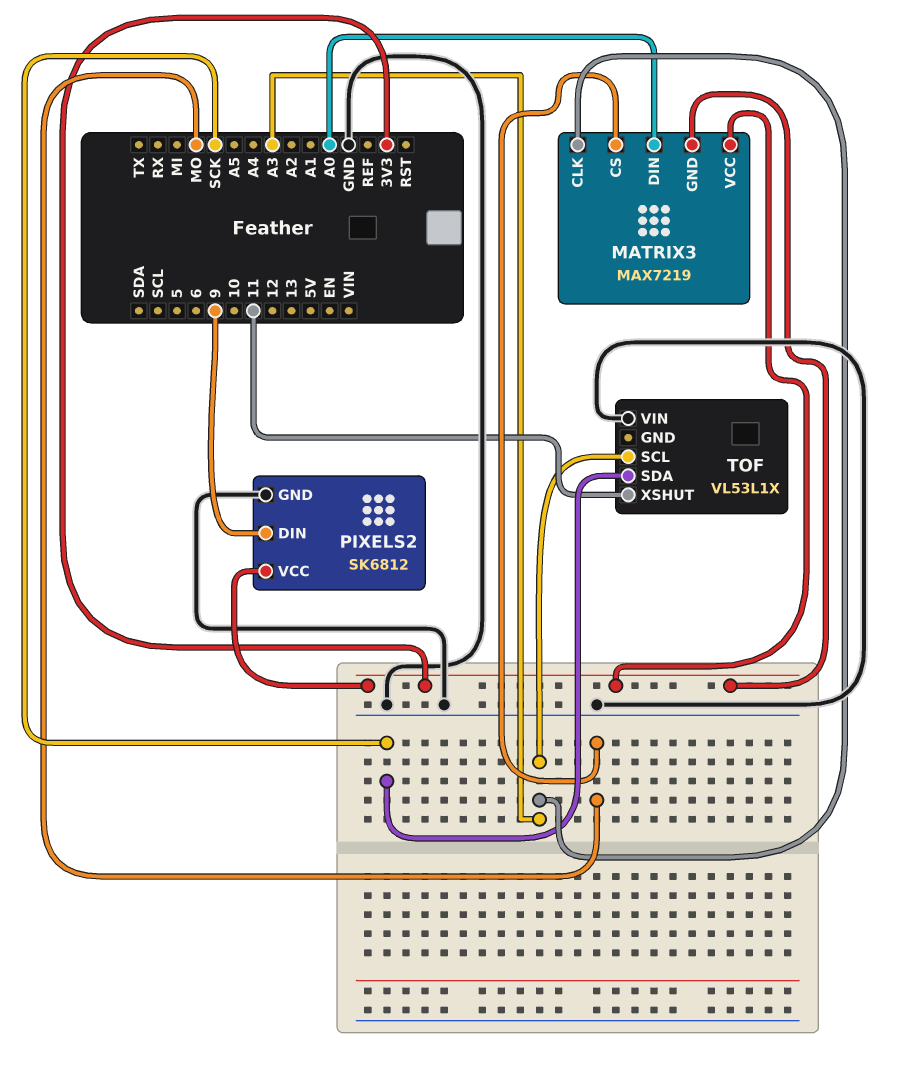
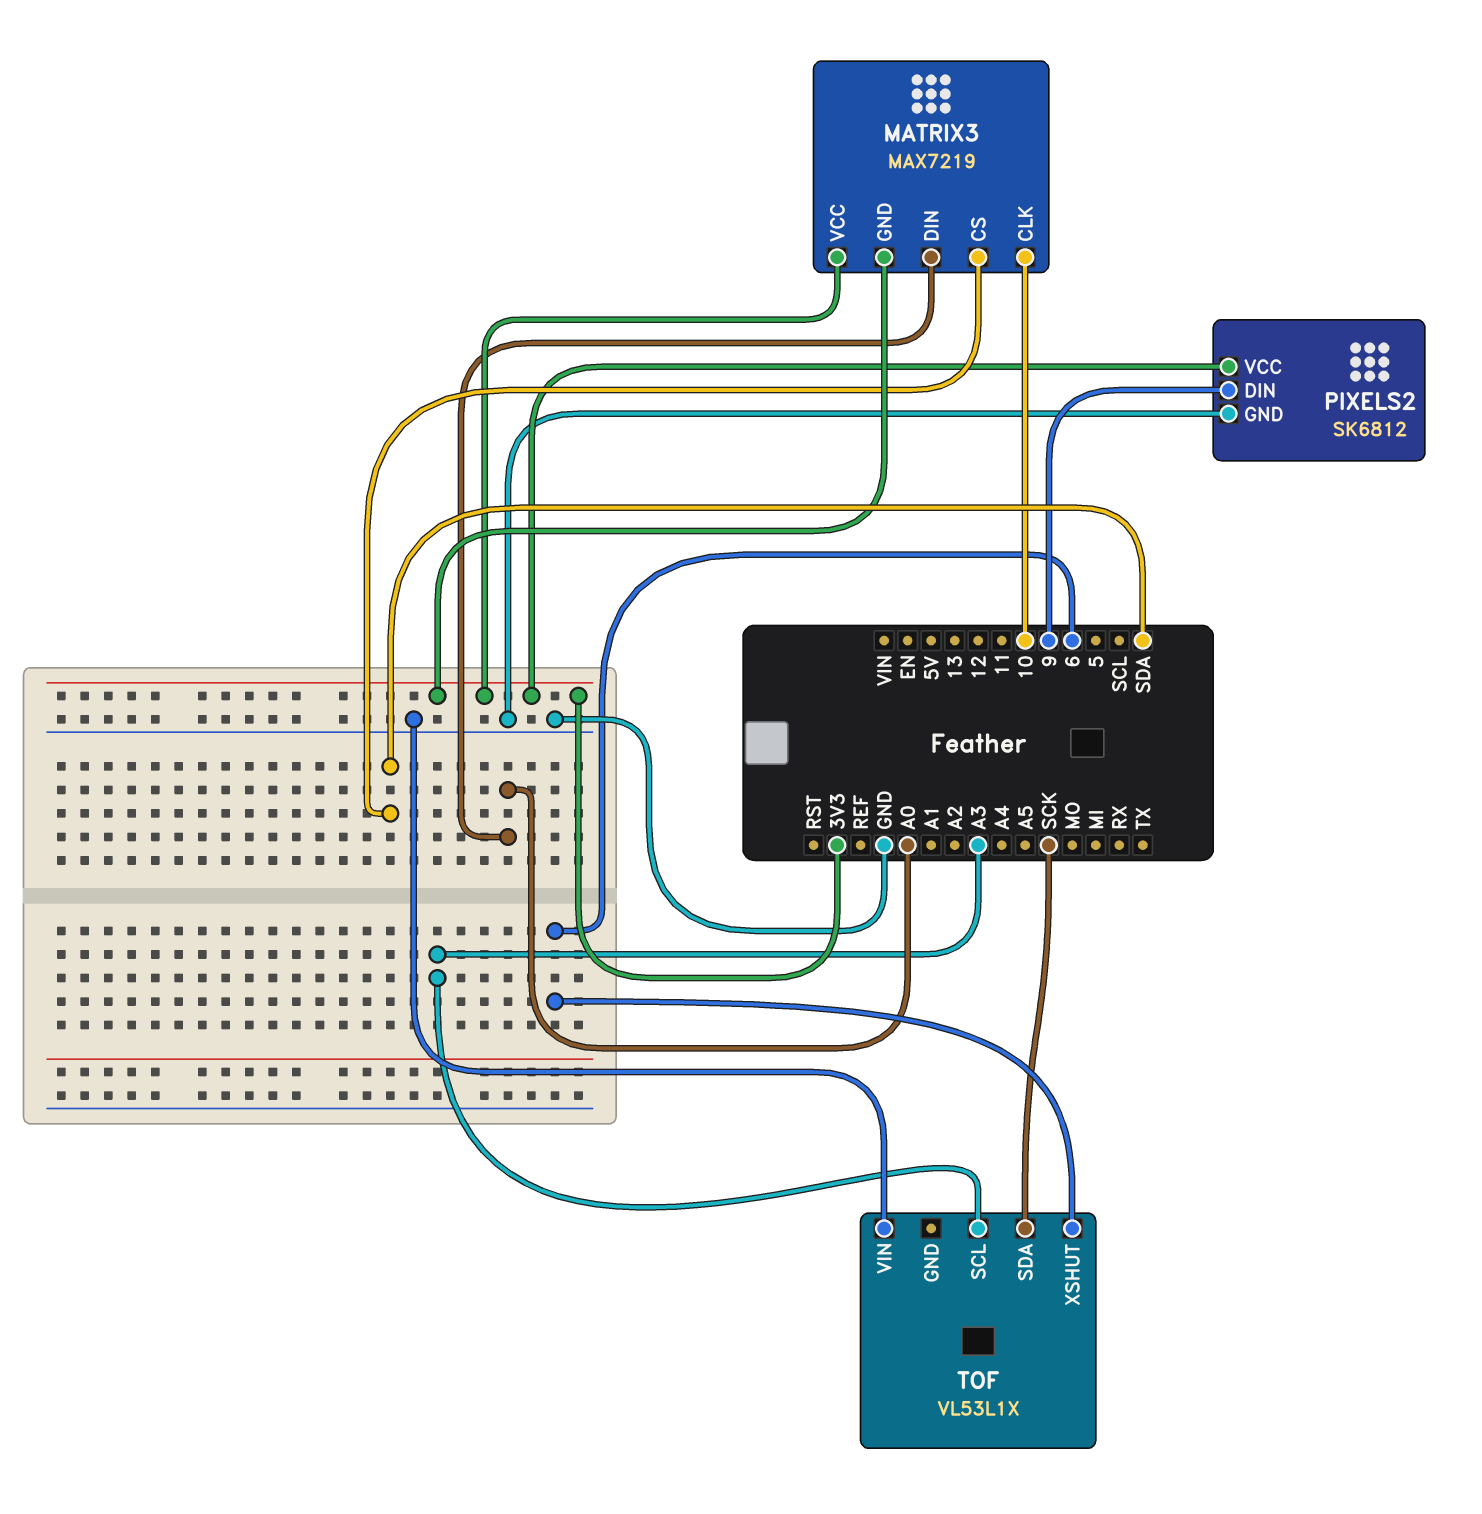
MATRIX3 pin CLK: A3 -> 10
MATRIX3 pin CS: MO -> SDA
TOF pin XSHUT: 11 -> 6

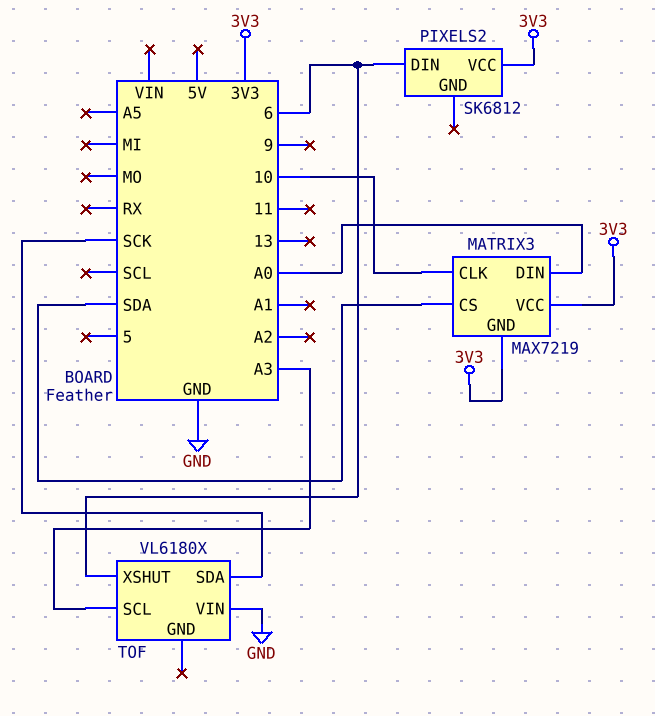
PIXELS2 pin DIN: 9 -> 6
PIXELS2 pin GND: GND -> none
TOF: VL53L1X -> VL6180X

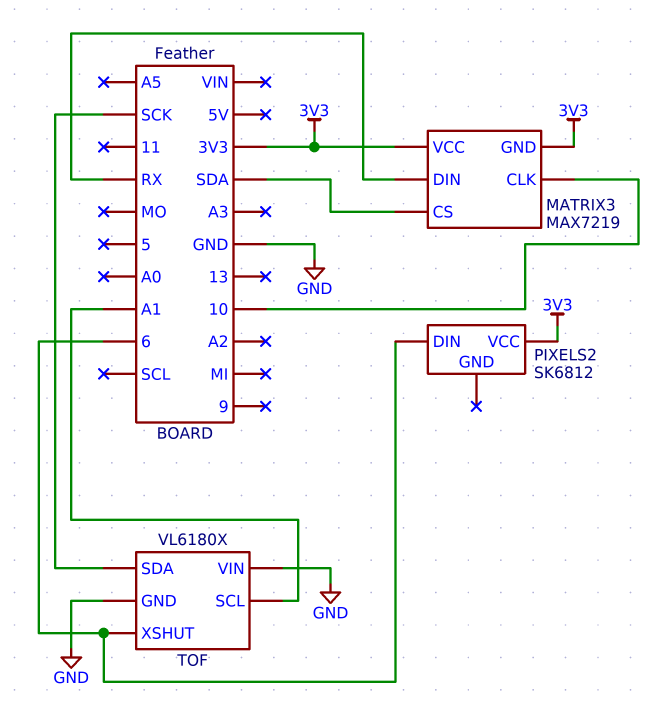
MATRIX3 pin DIN: A0 -> RX
TOF pin GND: none -> GND
TOF pin SCL: A3 -> A1

